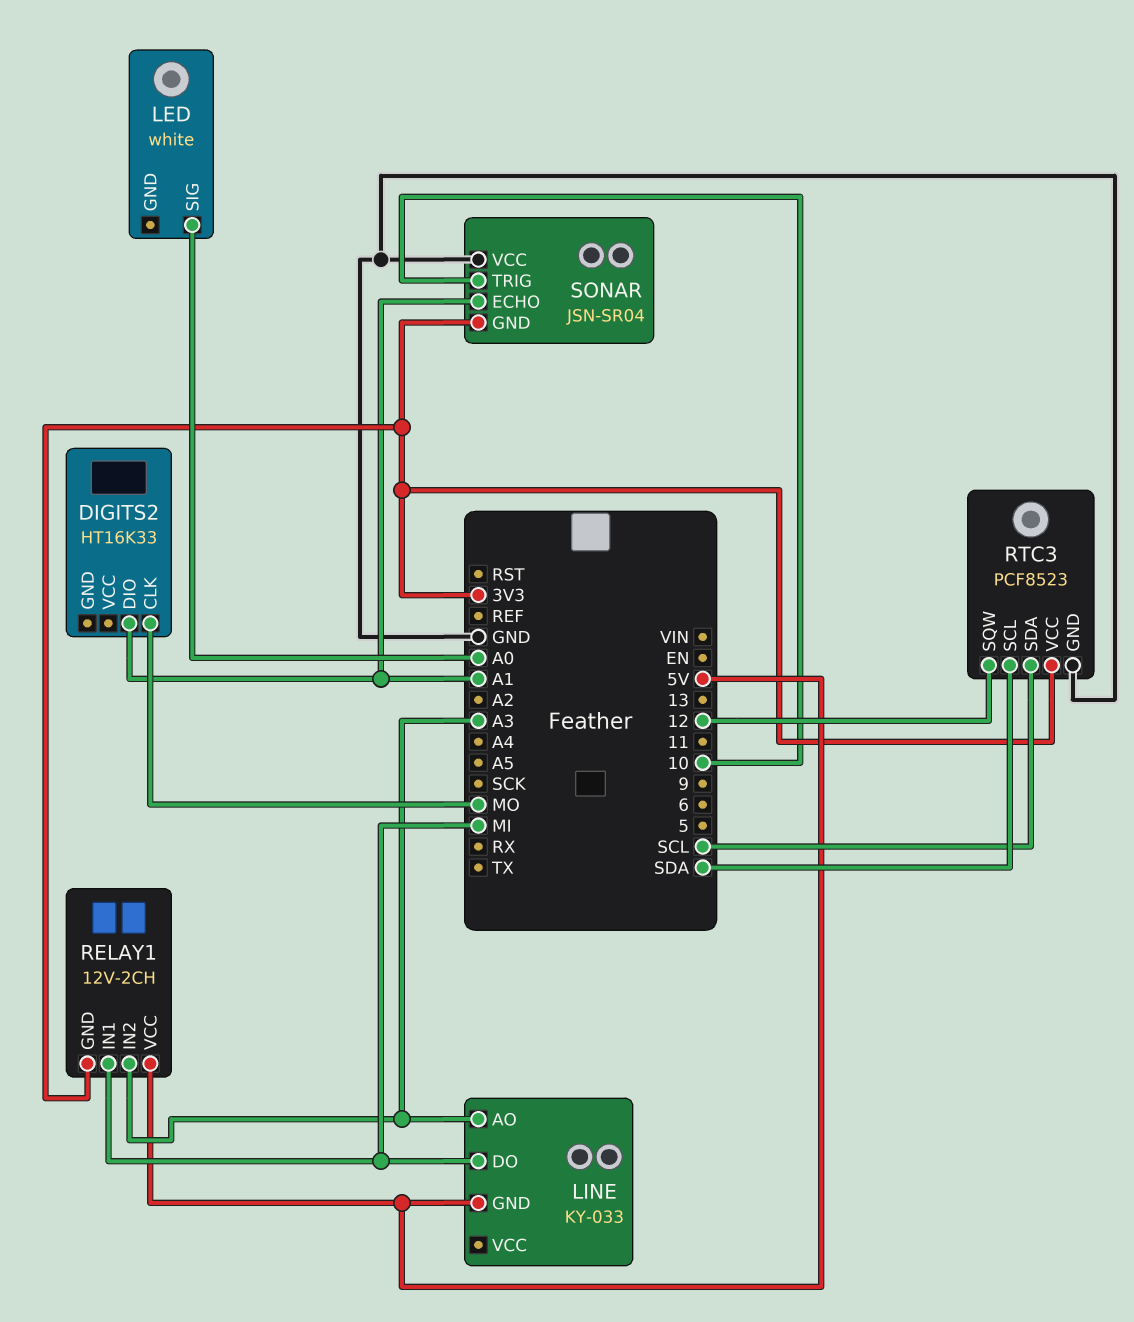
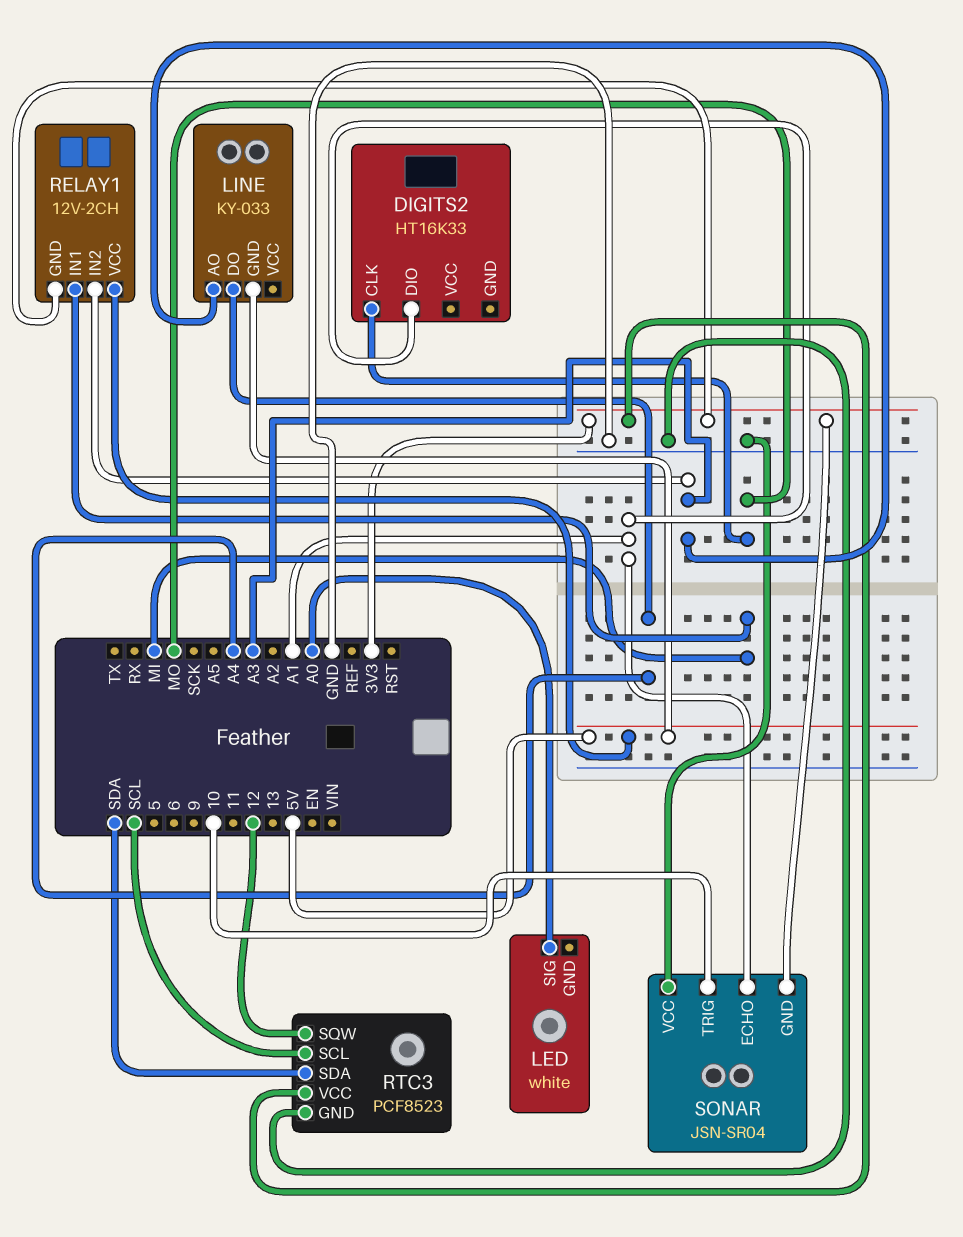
LINE pin DO: MI -> A4
RTC3 pin SCL: SDA -> SCL
RTC3 pin SDA: SCL -> SDA

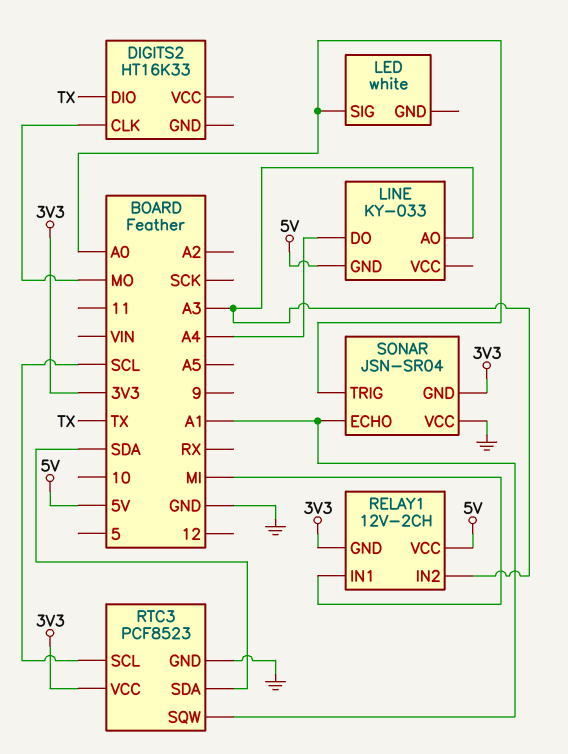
DIGITS2 pin DIO: A1 -> TX
RTC3 pin SQW: 12 -> A1
SONAR pin TRIG: 10 -> A0

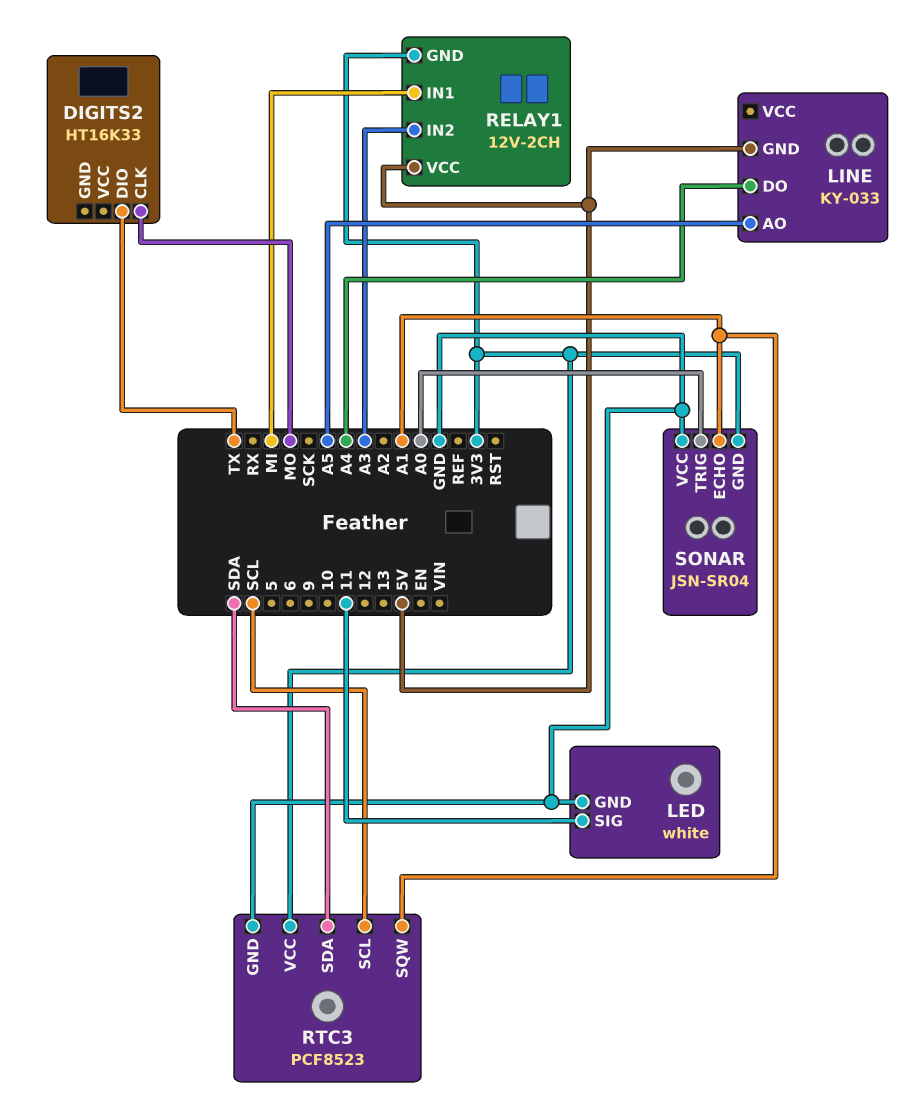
LED pin GND: none -> GND
LED pin SIG: A0 -> 11
LINE pin AO: A3 -> A5

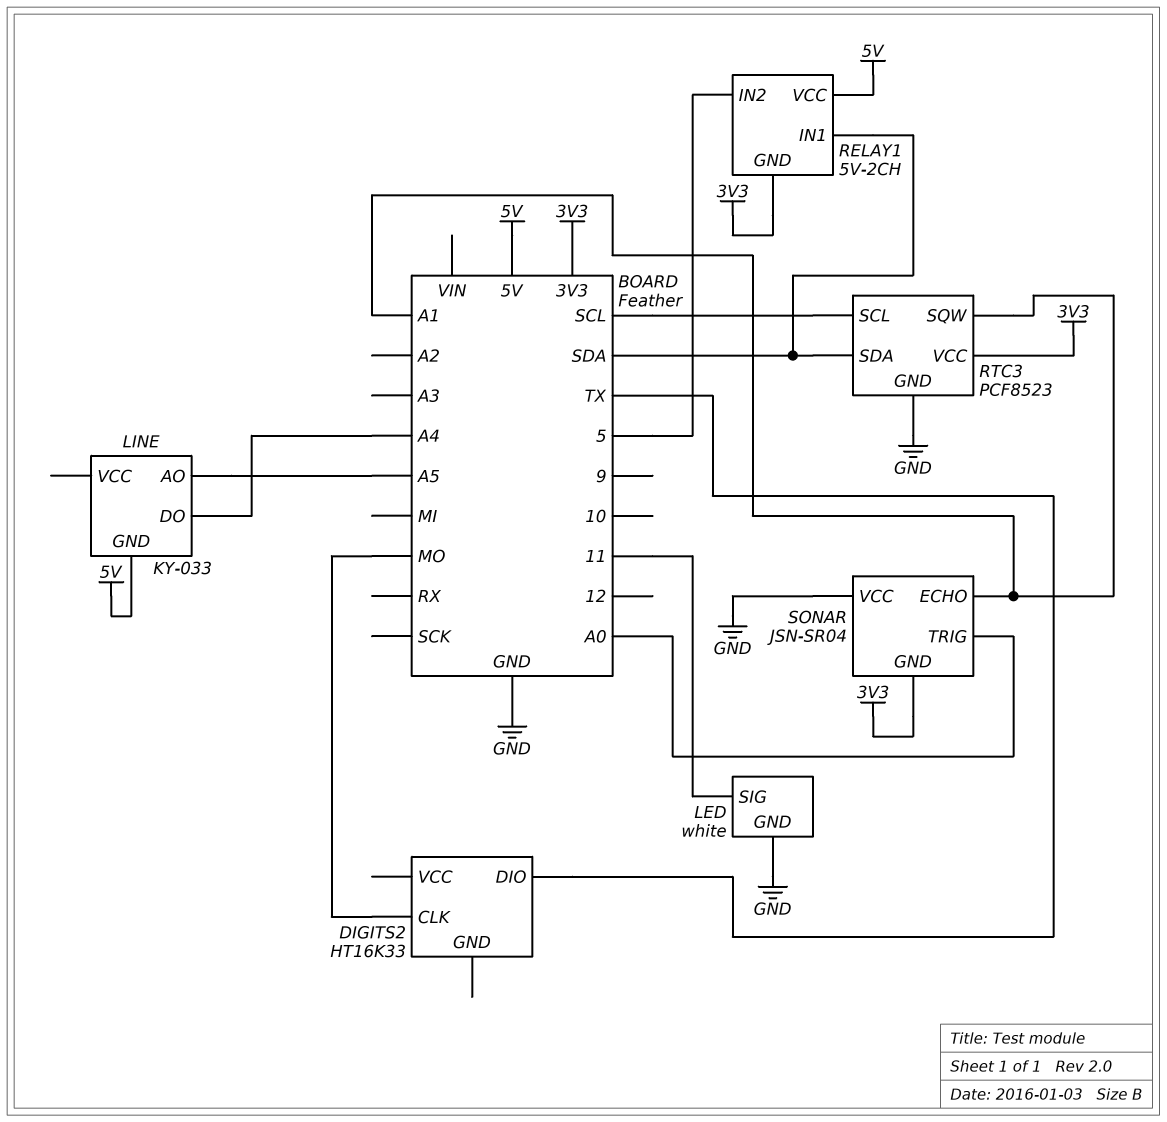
RELAY1: 12V-2CH -> 5V-2CH
RELAY1 pin IN1: MI -> SDA
RELAY1 pin IN2: A3 -> 5

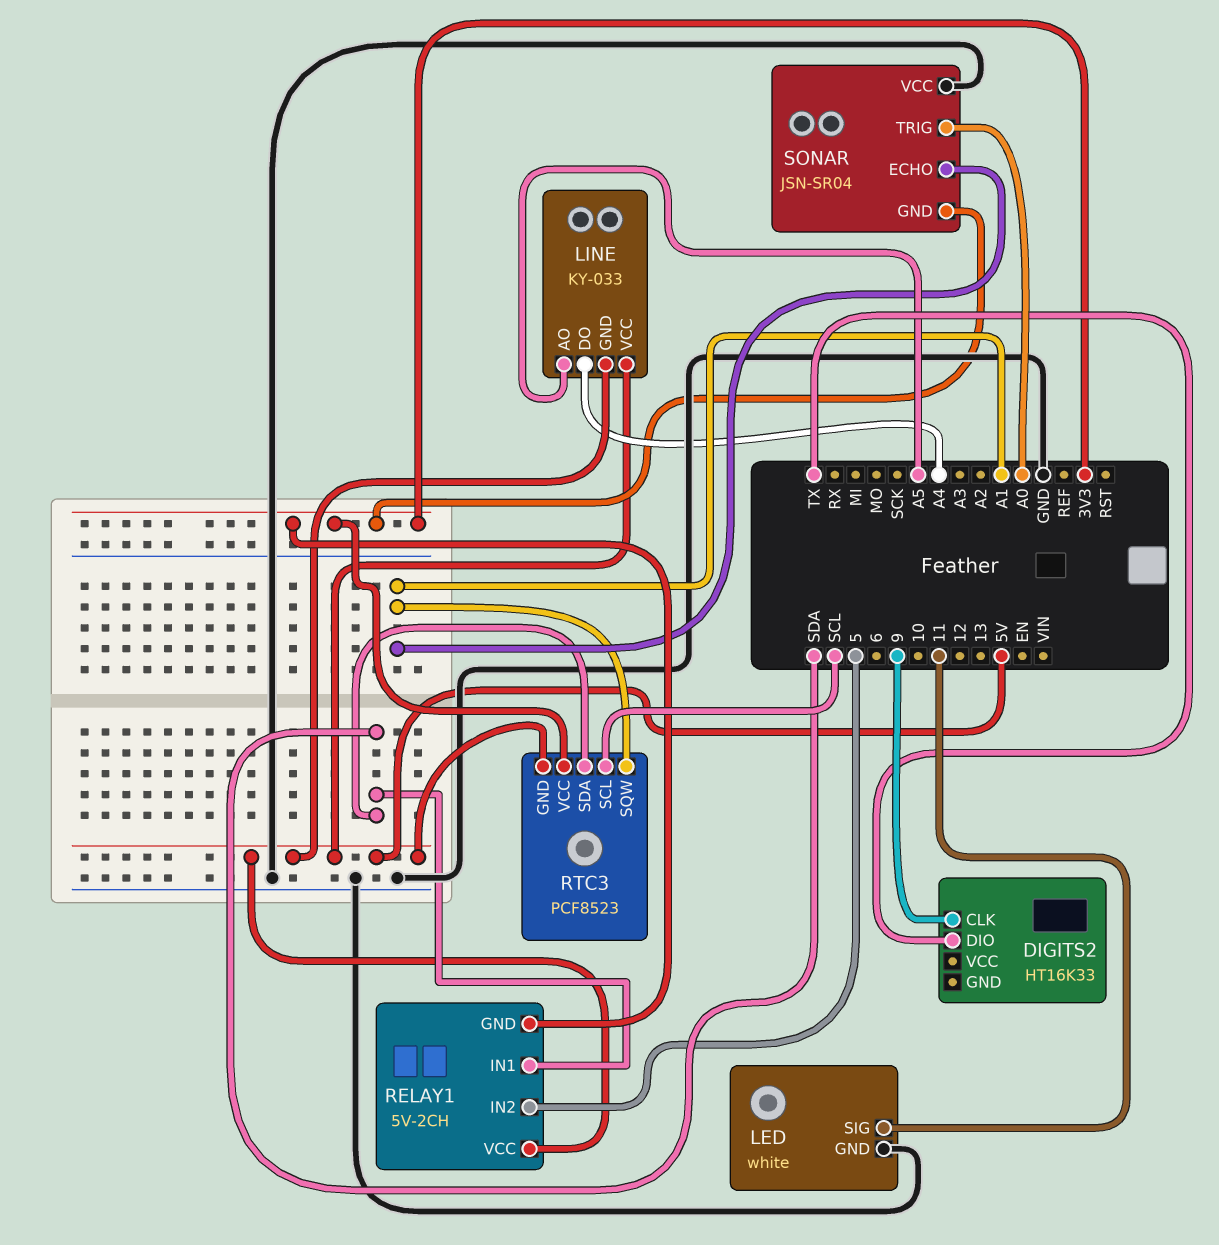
DIGITS2 pin CLK: MO -> 9
LINE pin VCC: none -> 5V
RTC3 pin GND: GND -> 5V

